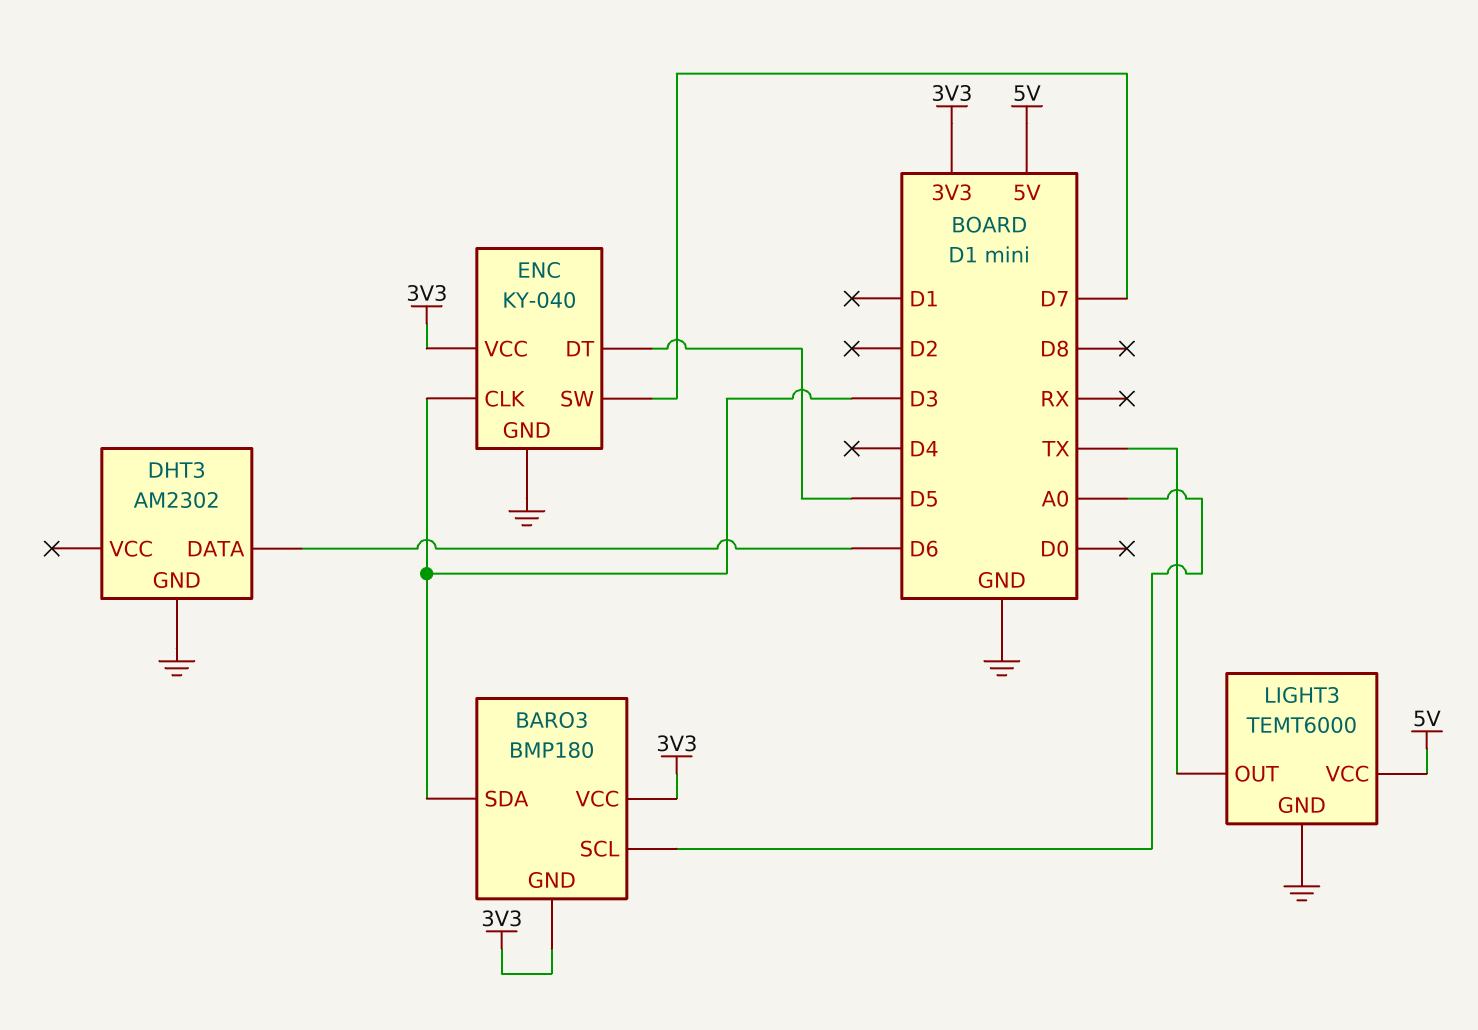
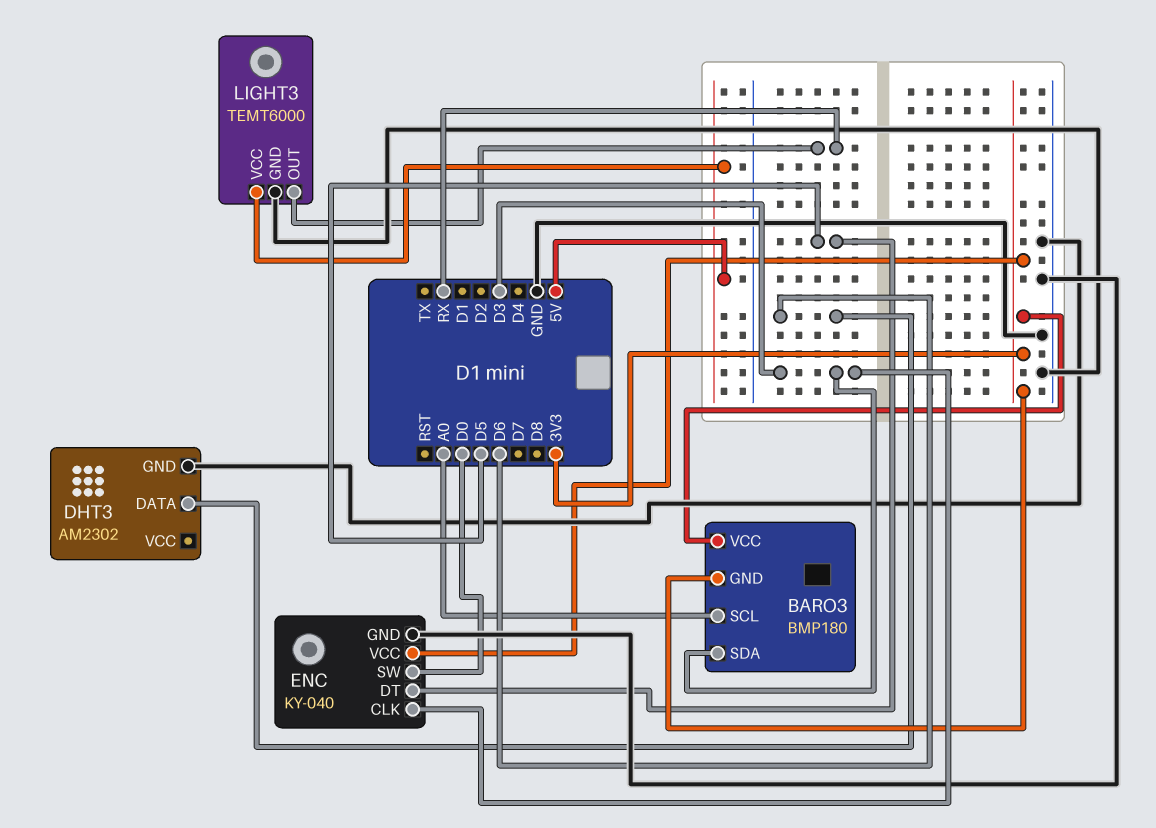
ENC pin SW: D7 -> D0
LIGHT3 pin OUT: TX -> RX

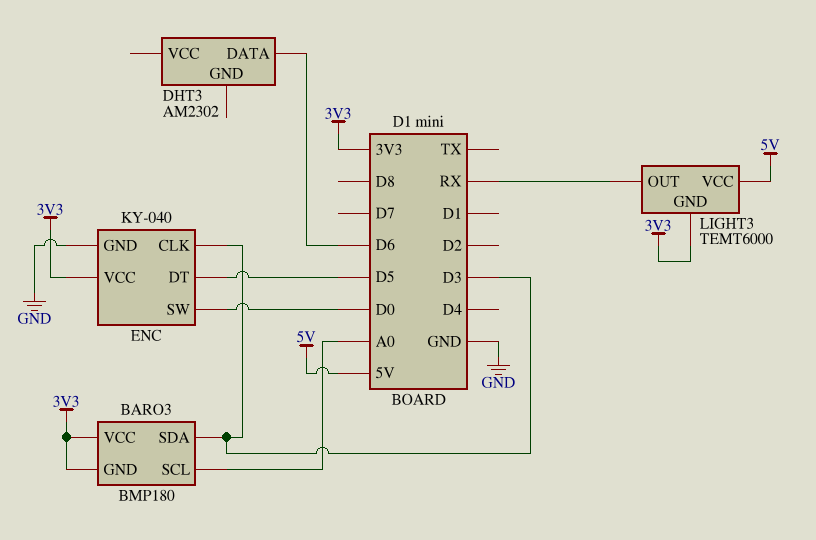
DHT3 pin GND: GND -> none
LIGHT3 pin GND: GND -> 3V3

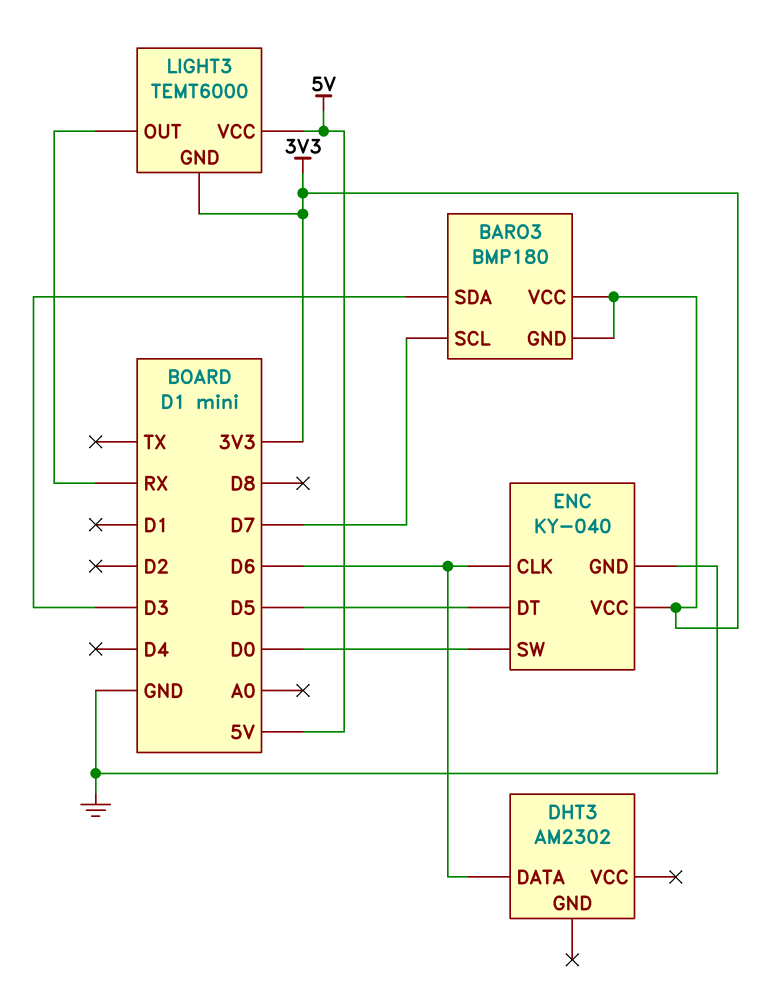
BARO3 pin SCL: A0 -> D7
ENC pin CLK: D3 -> D6

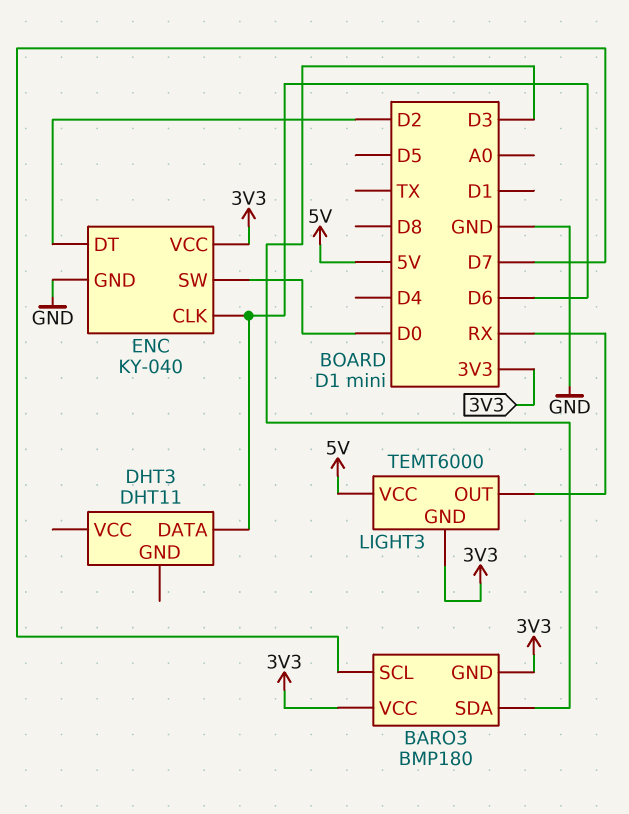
DHT3: AM2302 -> DHT11
ENC pin DT: D5 -> D2

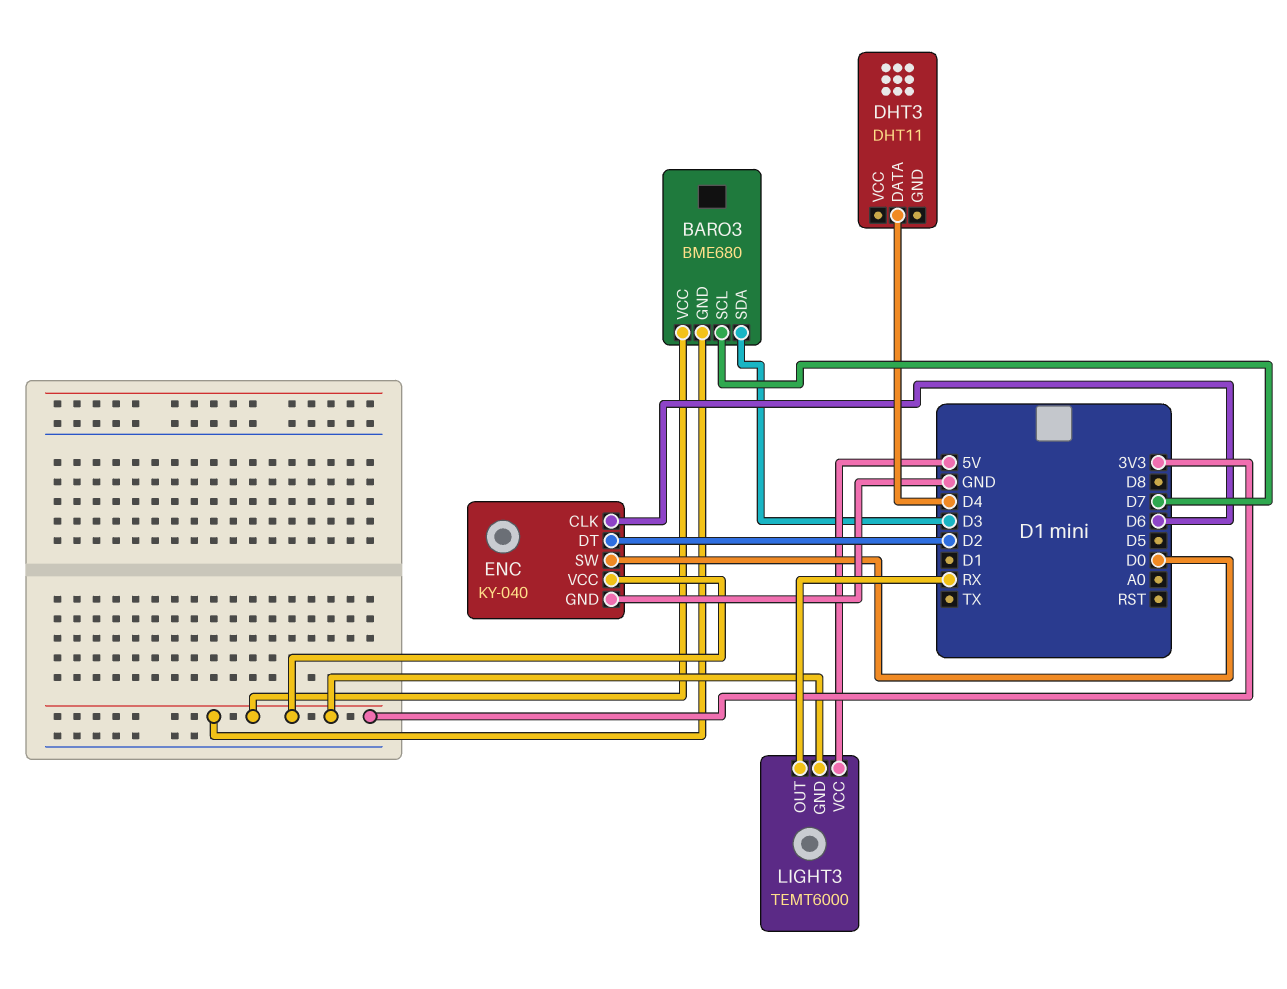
BARO3: BMP180 -> BME680
DHT3 pin DATA: D6 -> D4

